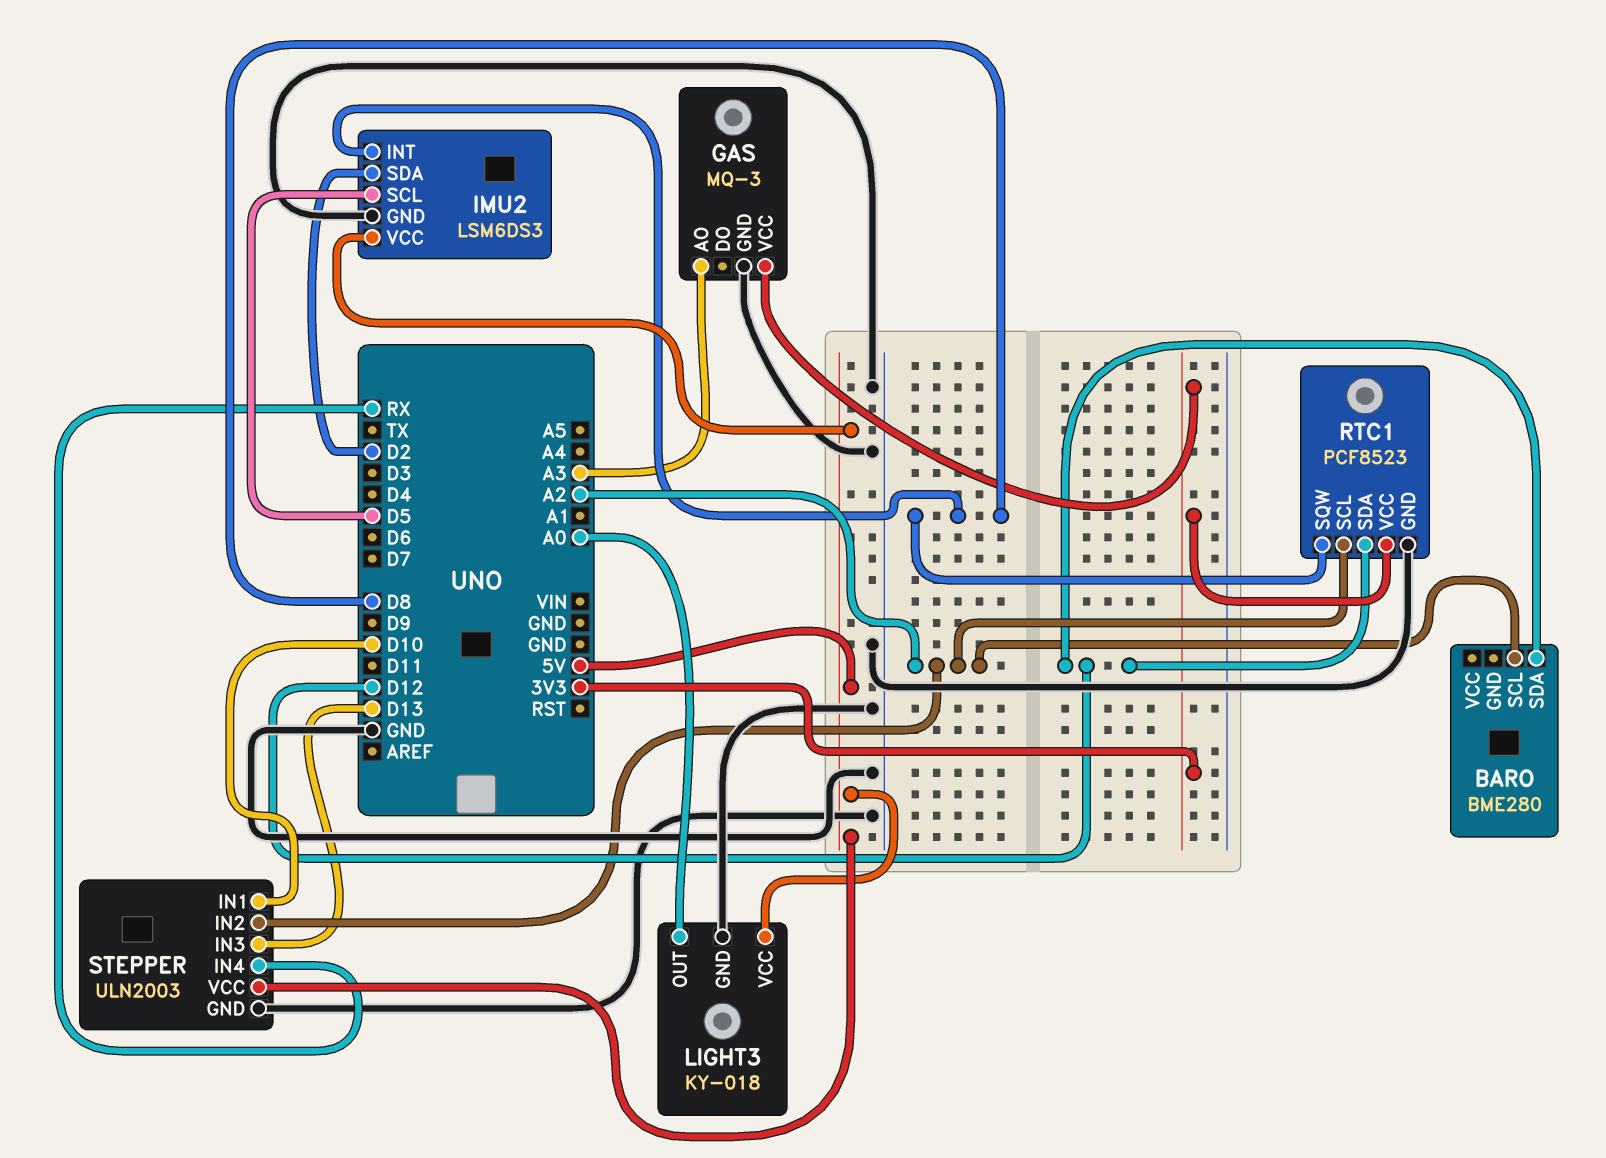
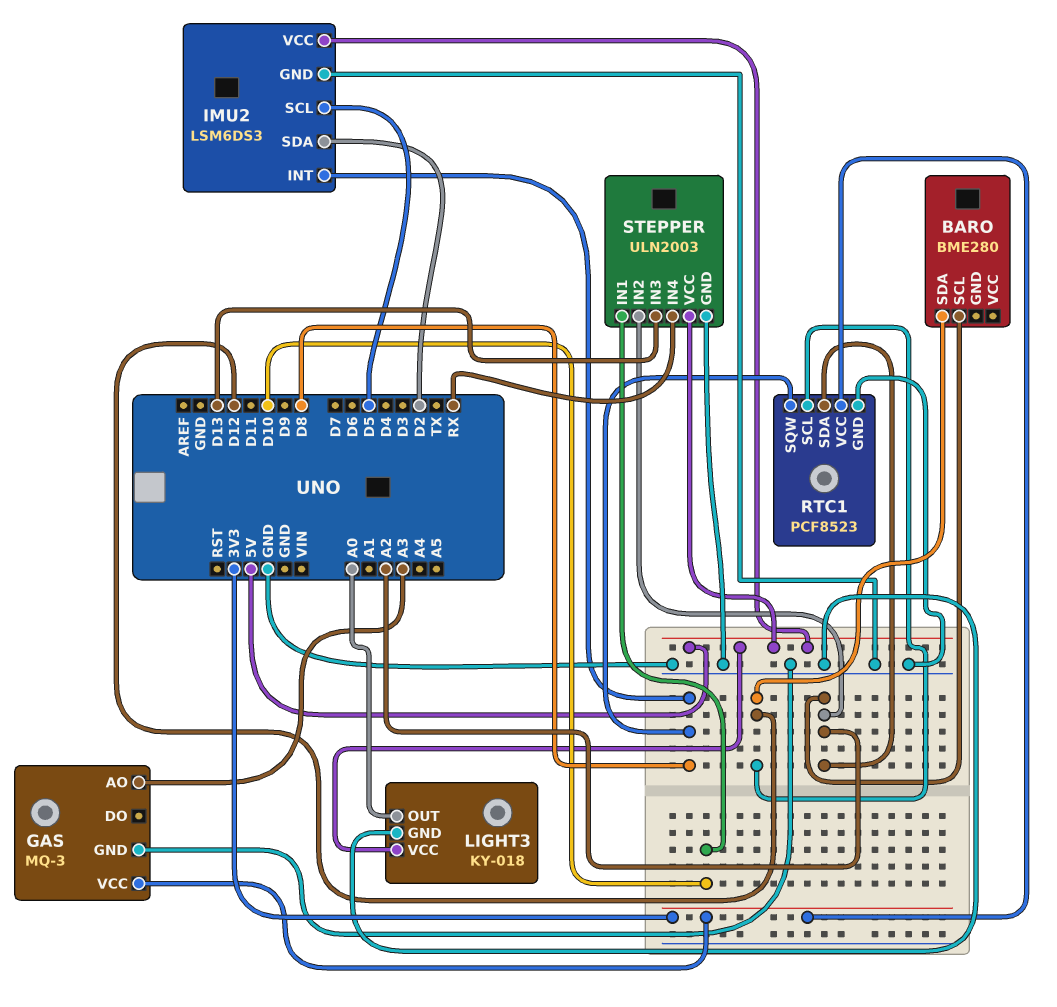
RTC1 pin SCL: A2 -> D12
RTC1 pin SDA: D12 -> A2

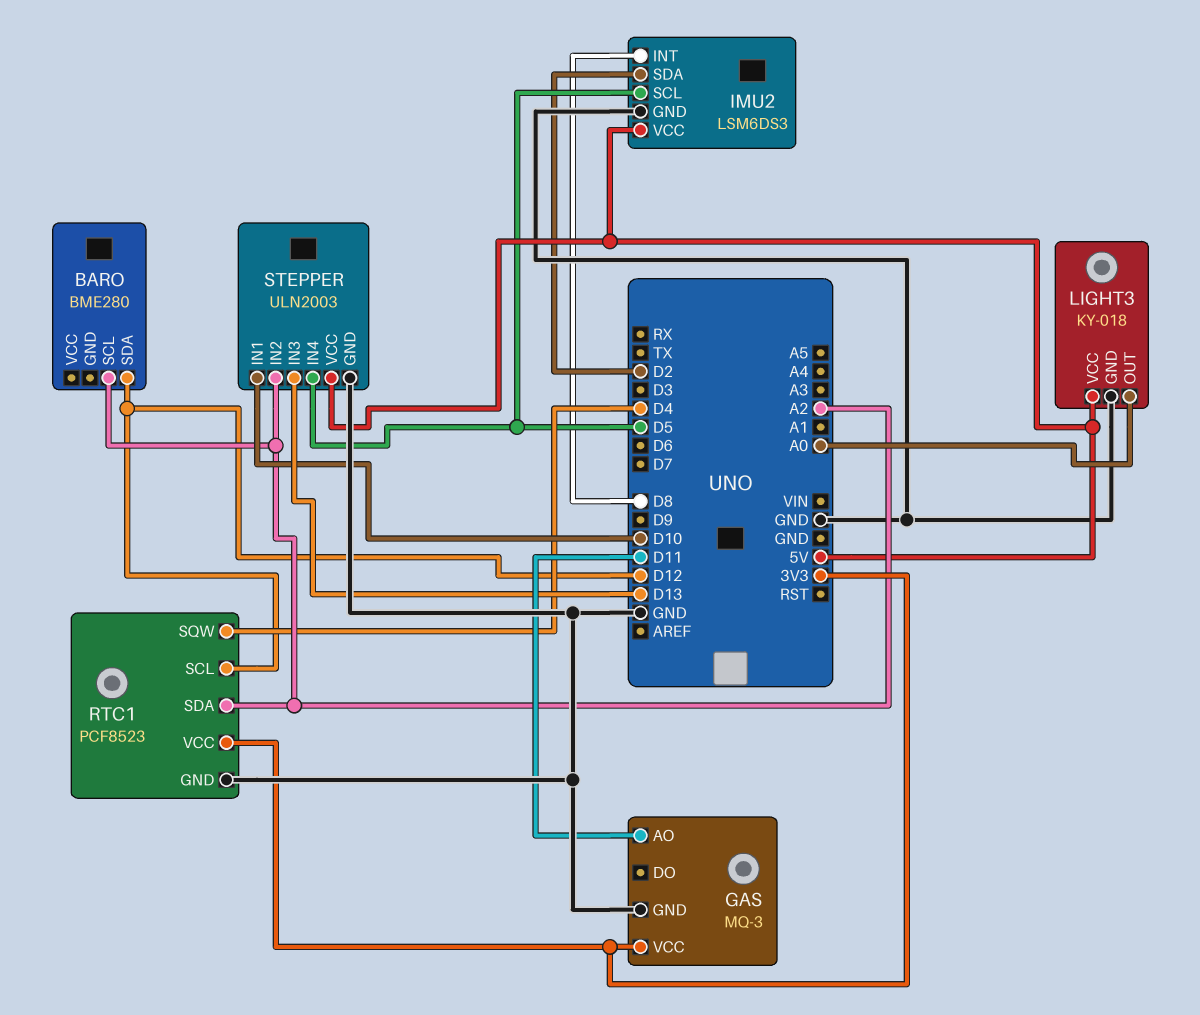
GAS pin AO: A3 -> D11
RTC1 pin SQW: D8 -> D4
STEPPER pin IN4: RX -> D5

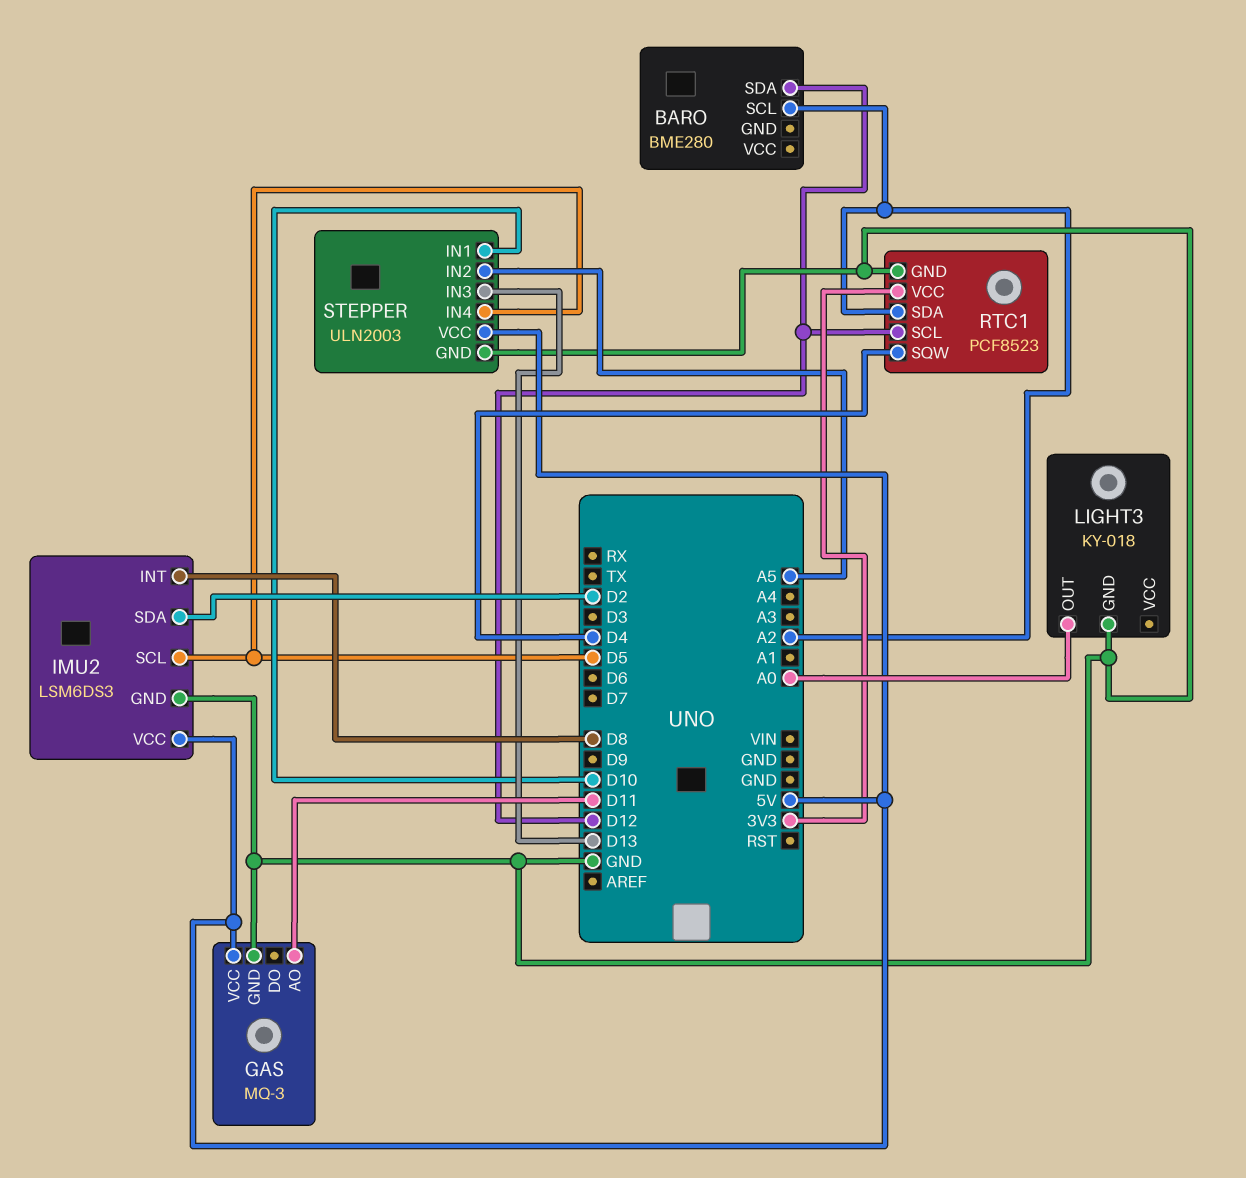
GAS pin VCC: 3V3 -> 5V
LIGHT3 pin VCC: 5V -> none
STEPPER pin IN2: A2 -> A5

